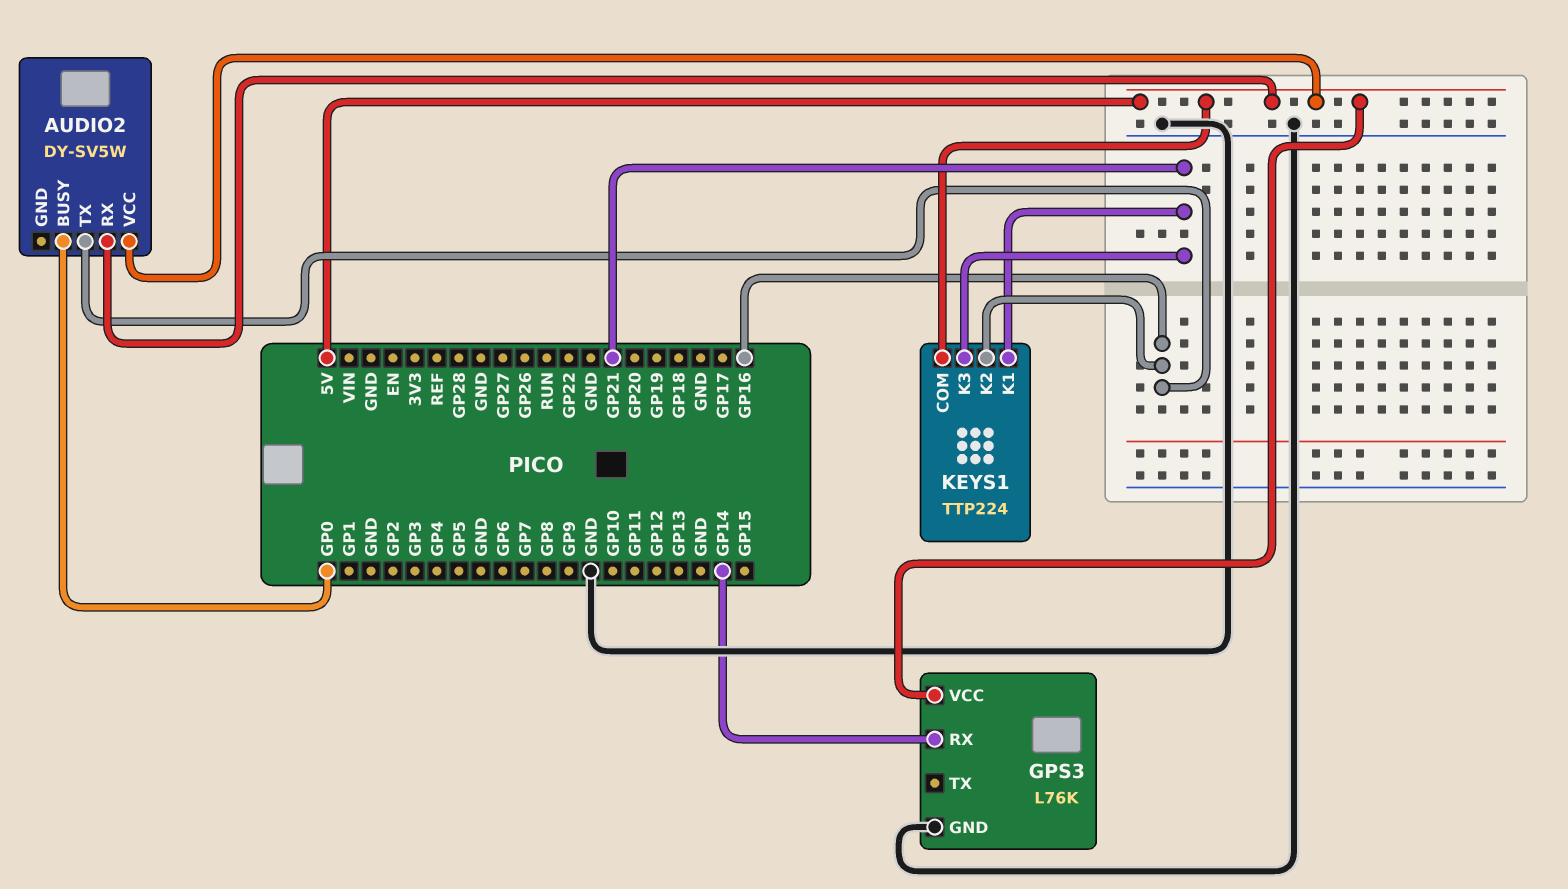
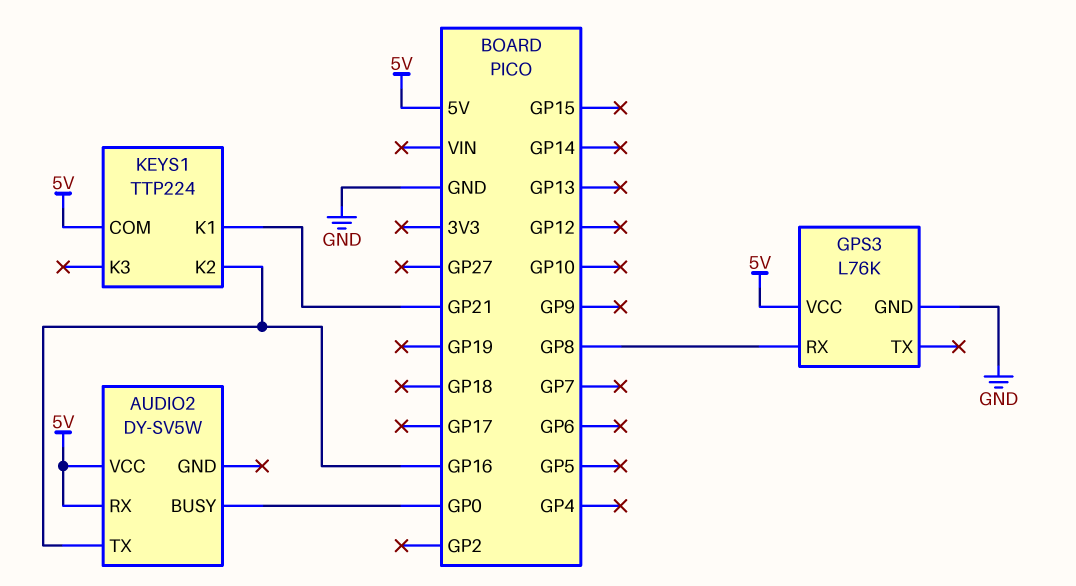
GPS3 pin RX: GP14 -> GP8
KEYS1 pin K3: GP21 -> none

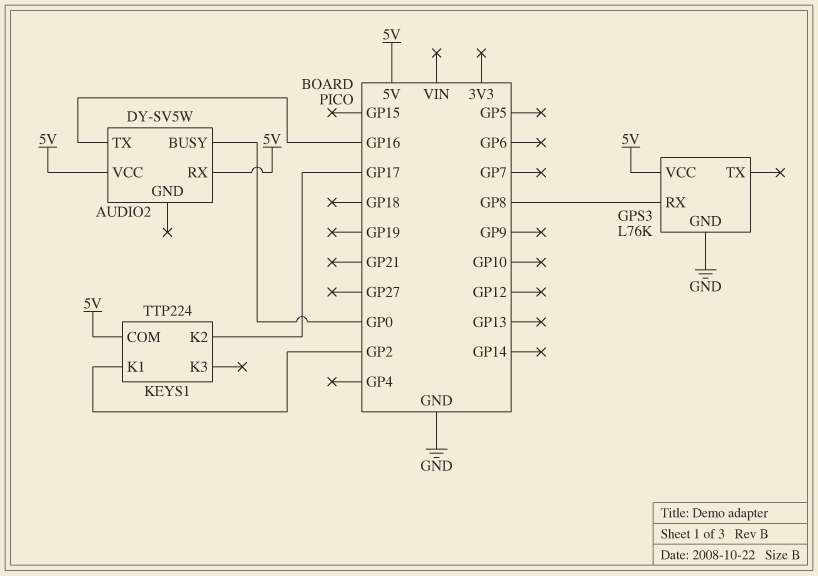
KEYS1 pin K1: GP21 -> GP2
KEYS1 pin K2: GP16 -> GP17

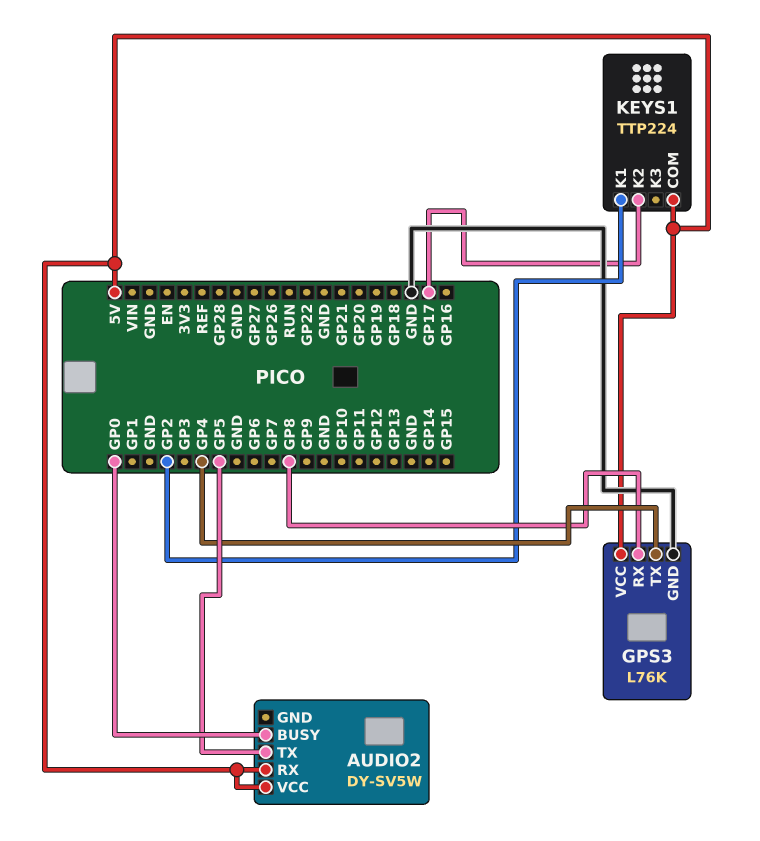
AUDIO2 pin TX: GP16 -> GP5
GPS3 pin TX: none -> GP4

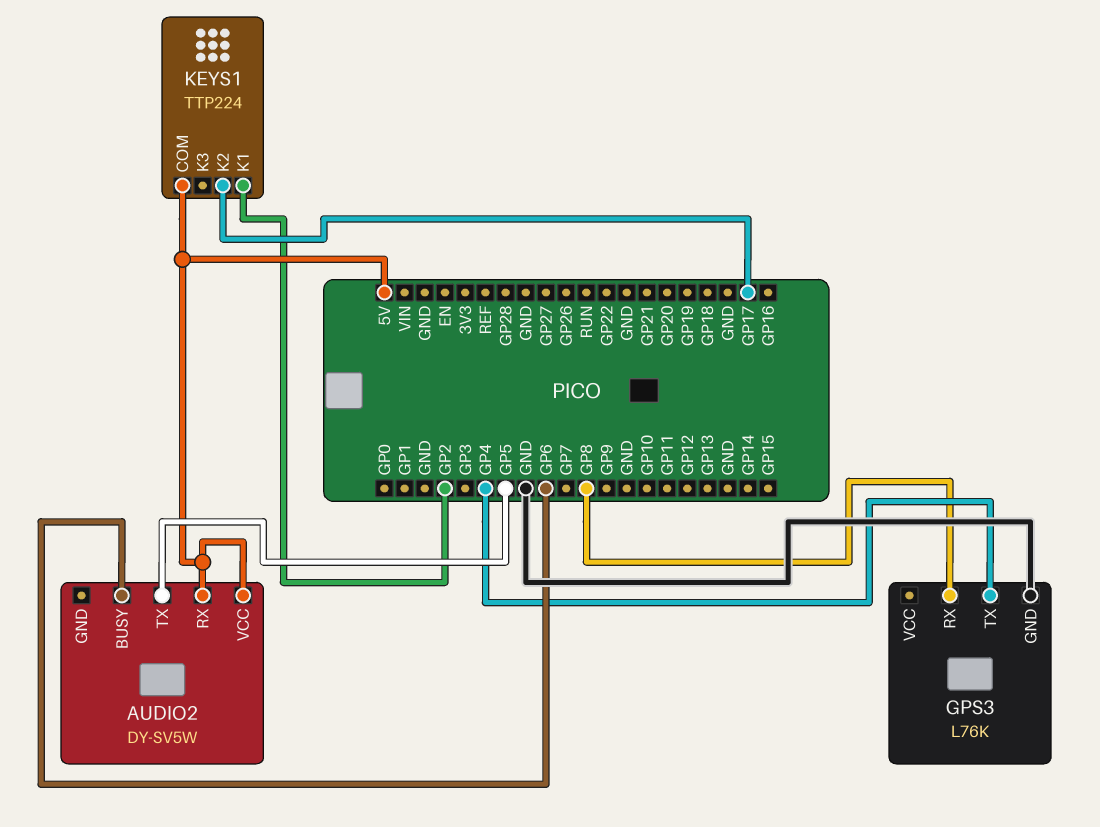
AUDIO2 pin BUSY: GP0 -> GP6
GPS3 pin VCC: 5V -> none

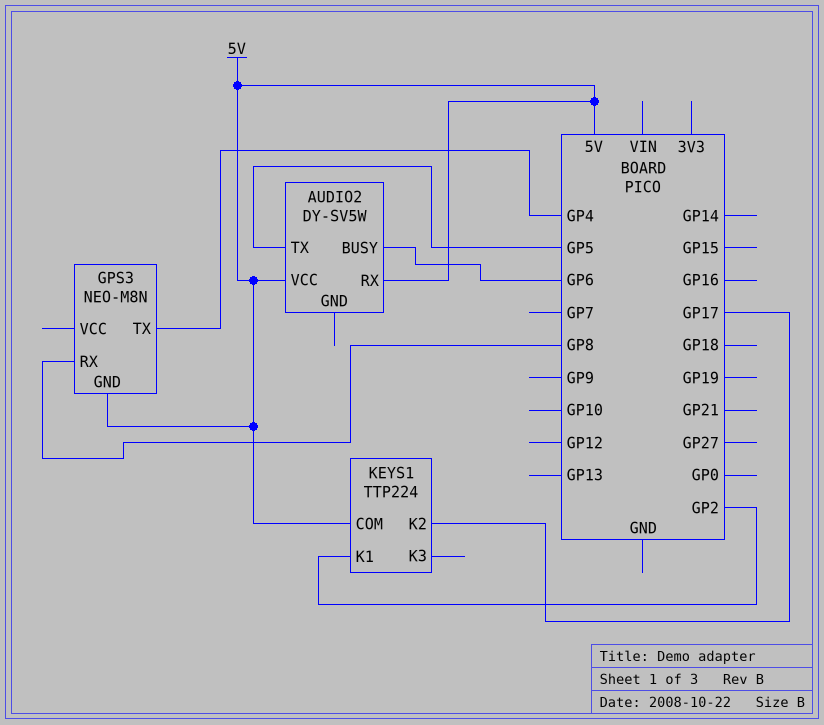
GPS3: L76K -> NEO-M8N
GPS3 pin GND: GND -> 5V

